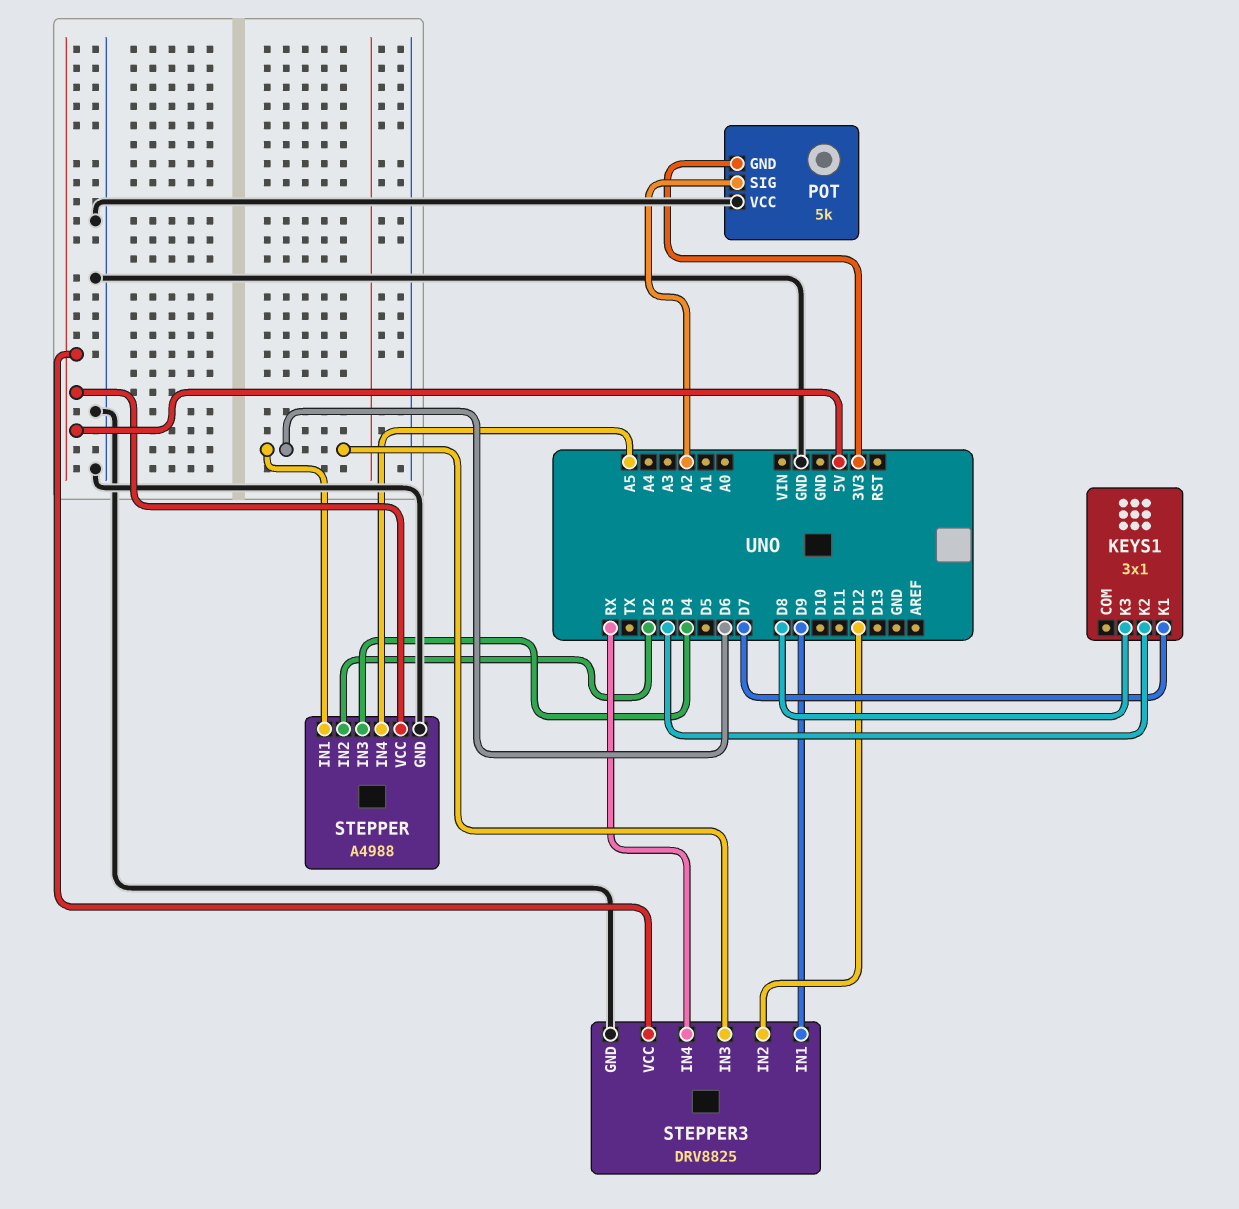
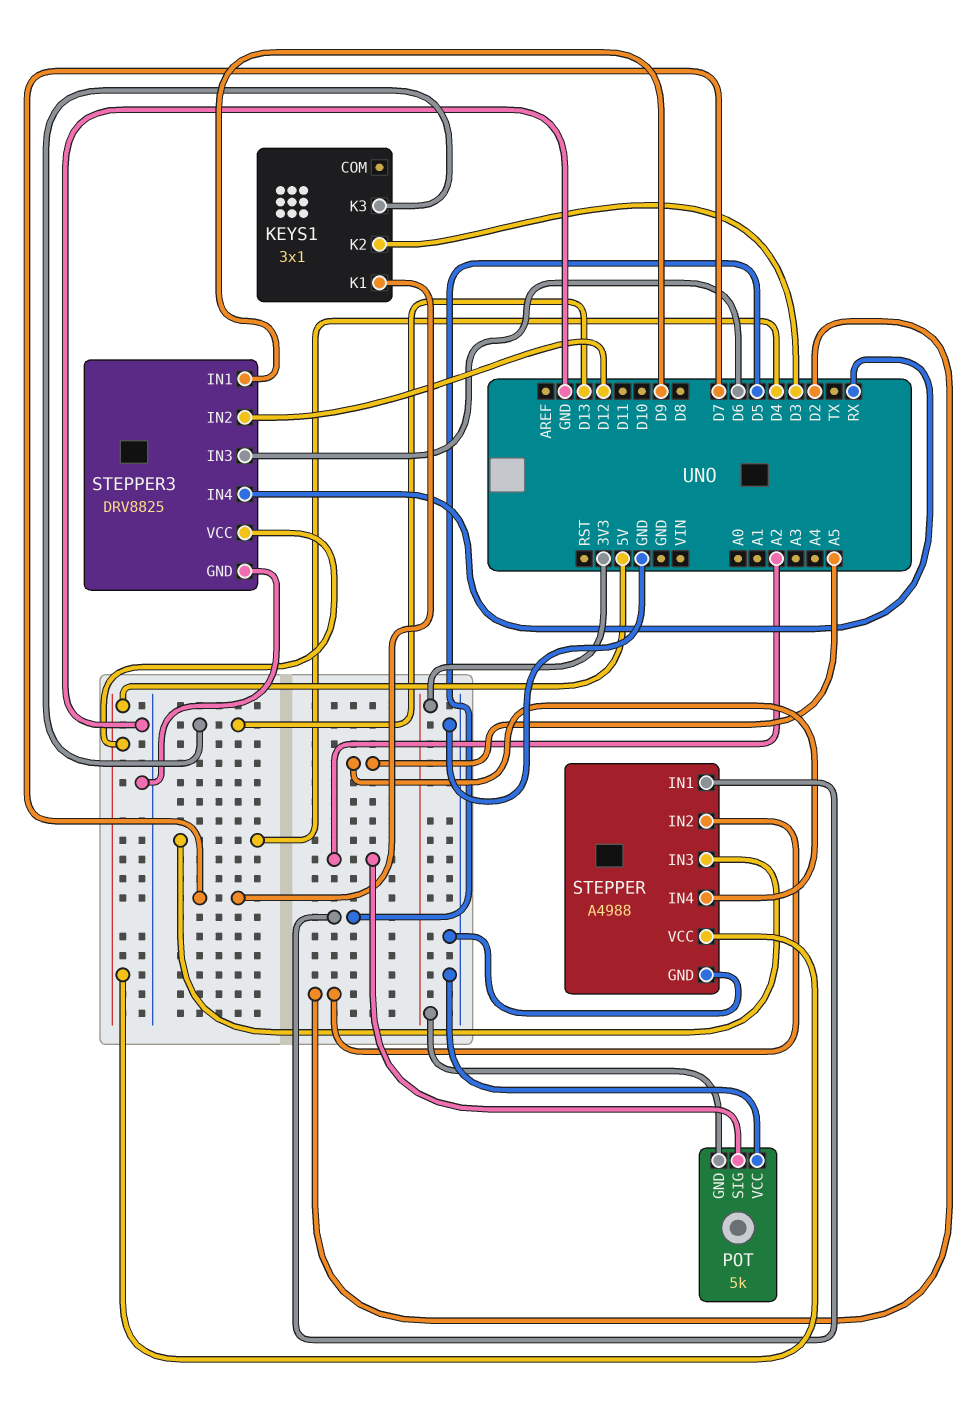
KEYS1 pin K3: D8 -> D13
STEPPER pin IN1: D6 -> D5

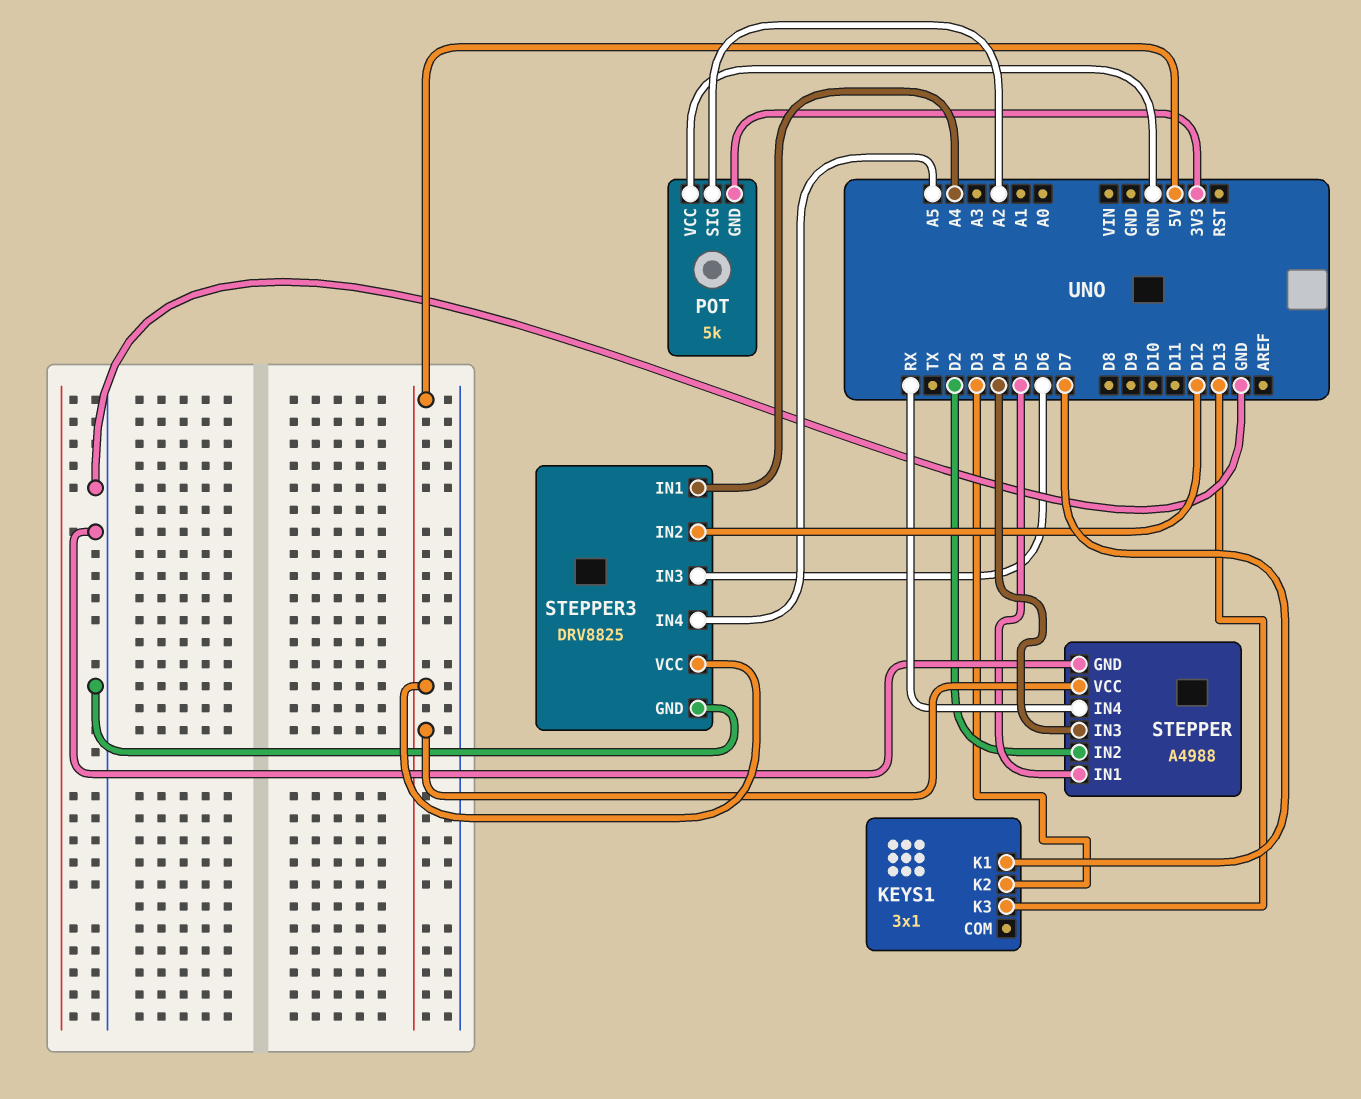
STEPPER pin IN4: A5 -> RX
STEPPER3 pin IN1: D9 -> A4
STEPPER3 pin IN4: RX -> A5

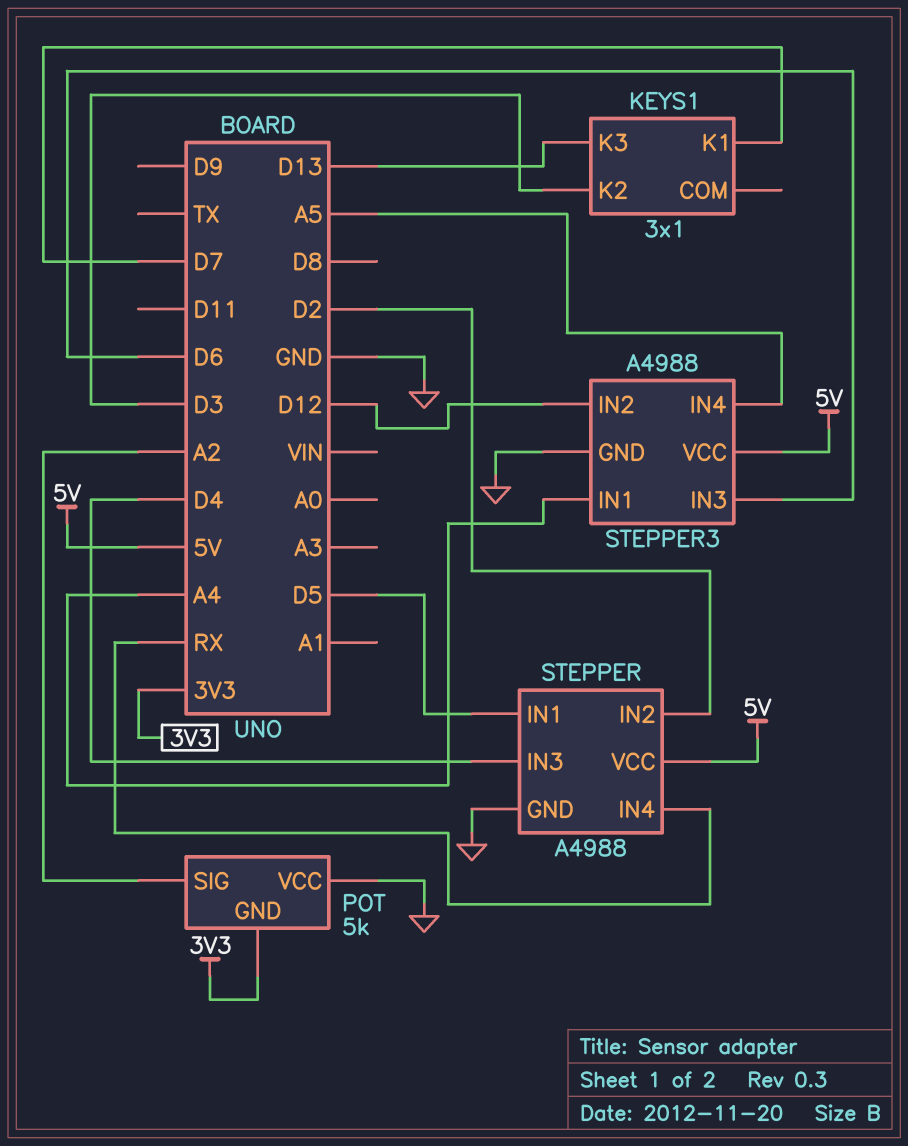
STEPPER3: DRV8825 -> A4988

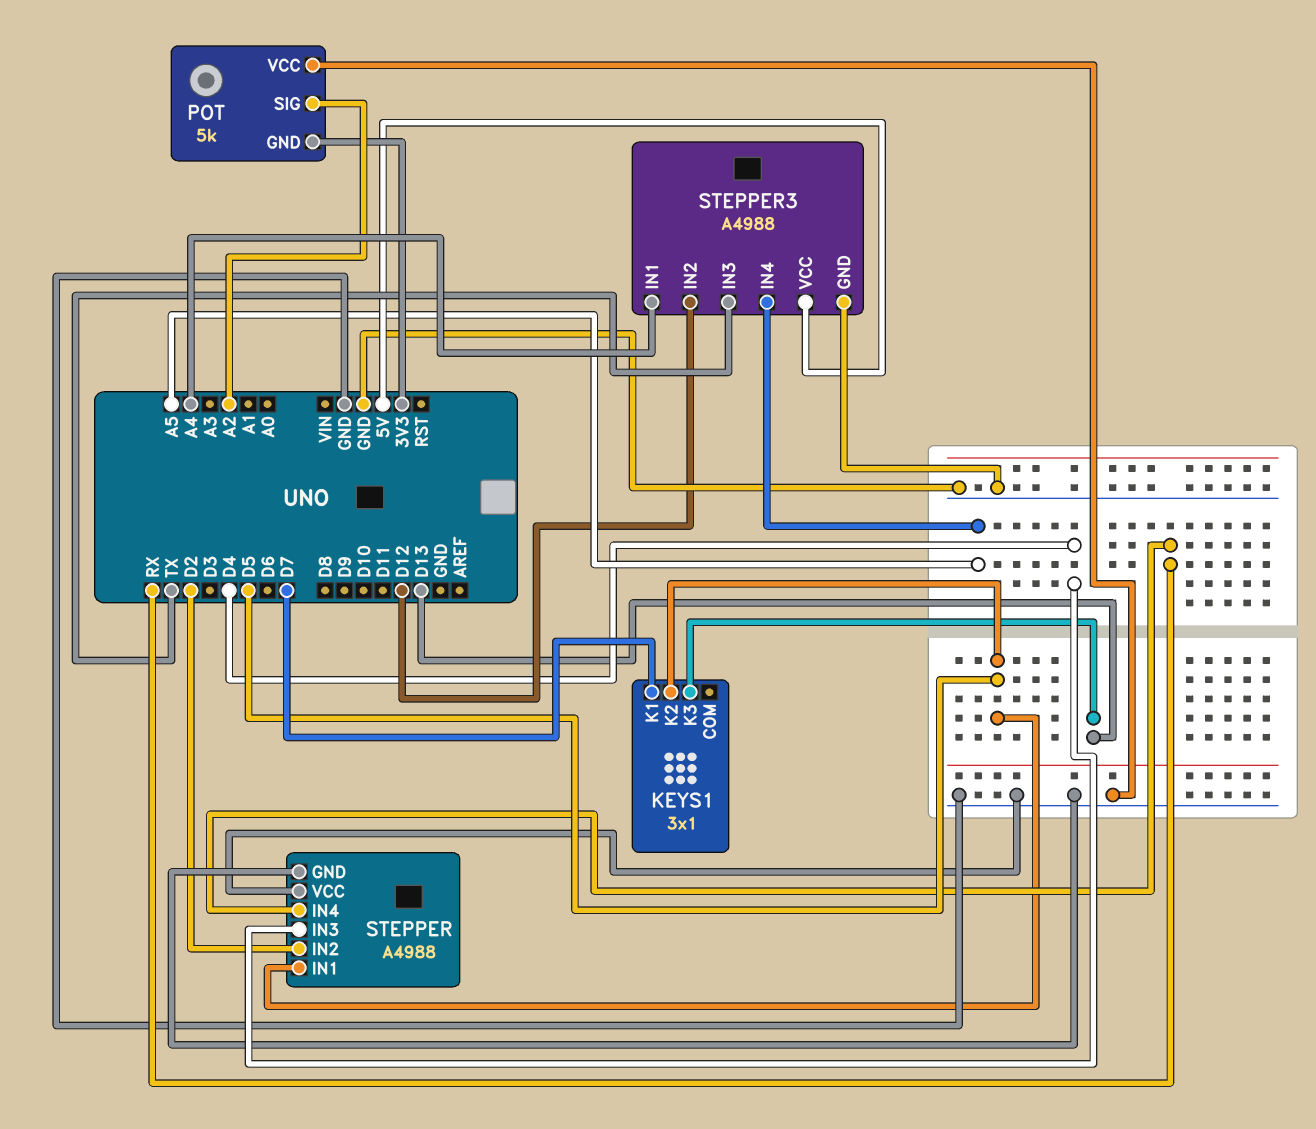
KEYS1 pin K2: D3 -> D5
STEPPER pin VCC: 5V -> GND
STEPPER3 pin IN3: D6 -> TX

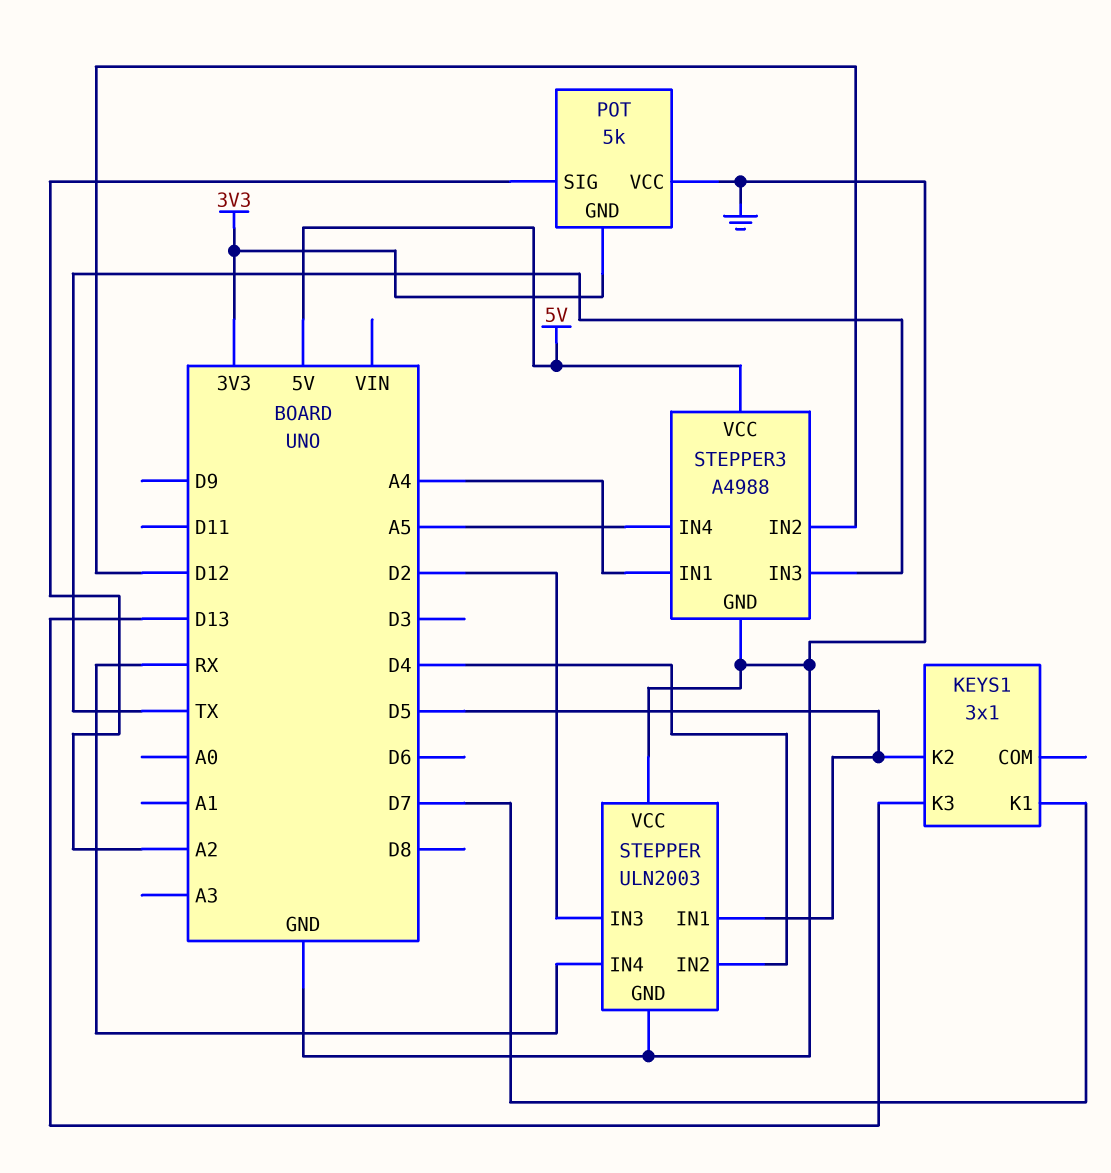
STEPPER: A4988 -> ULN2003
STEPPER pin IN2: D2 -> D4
STEPPER pin IN3: D4 -> D2

